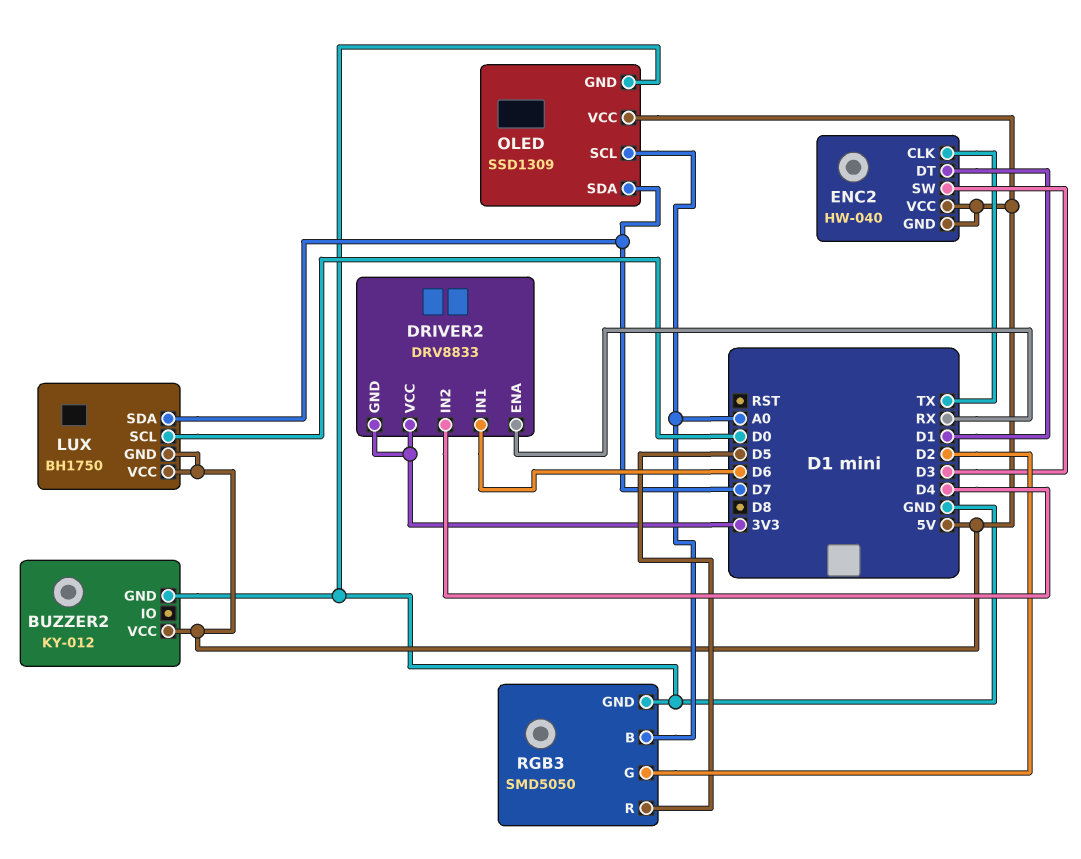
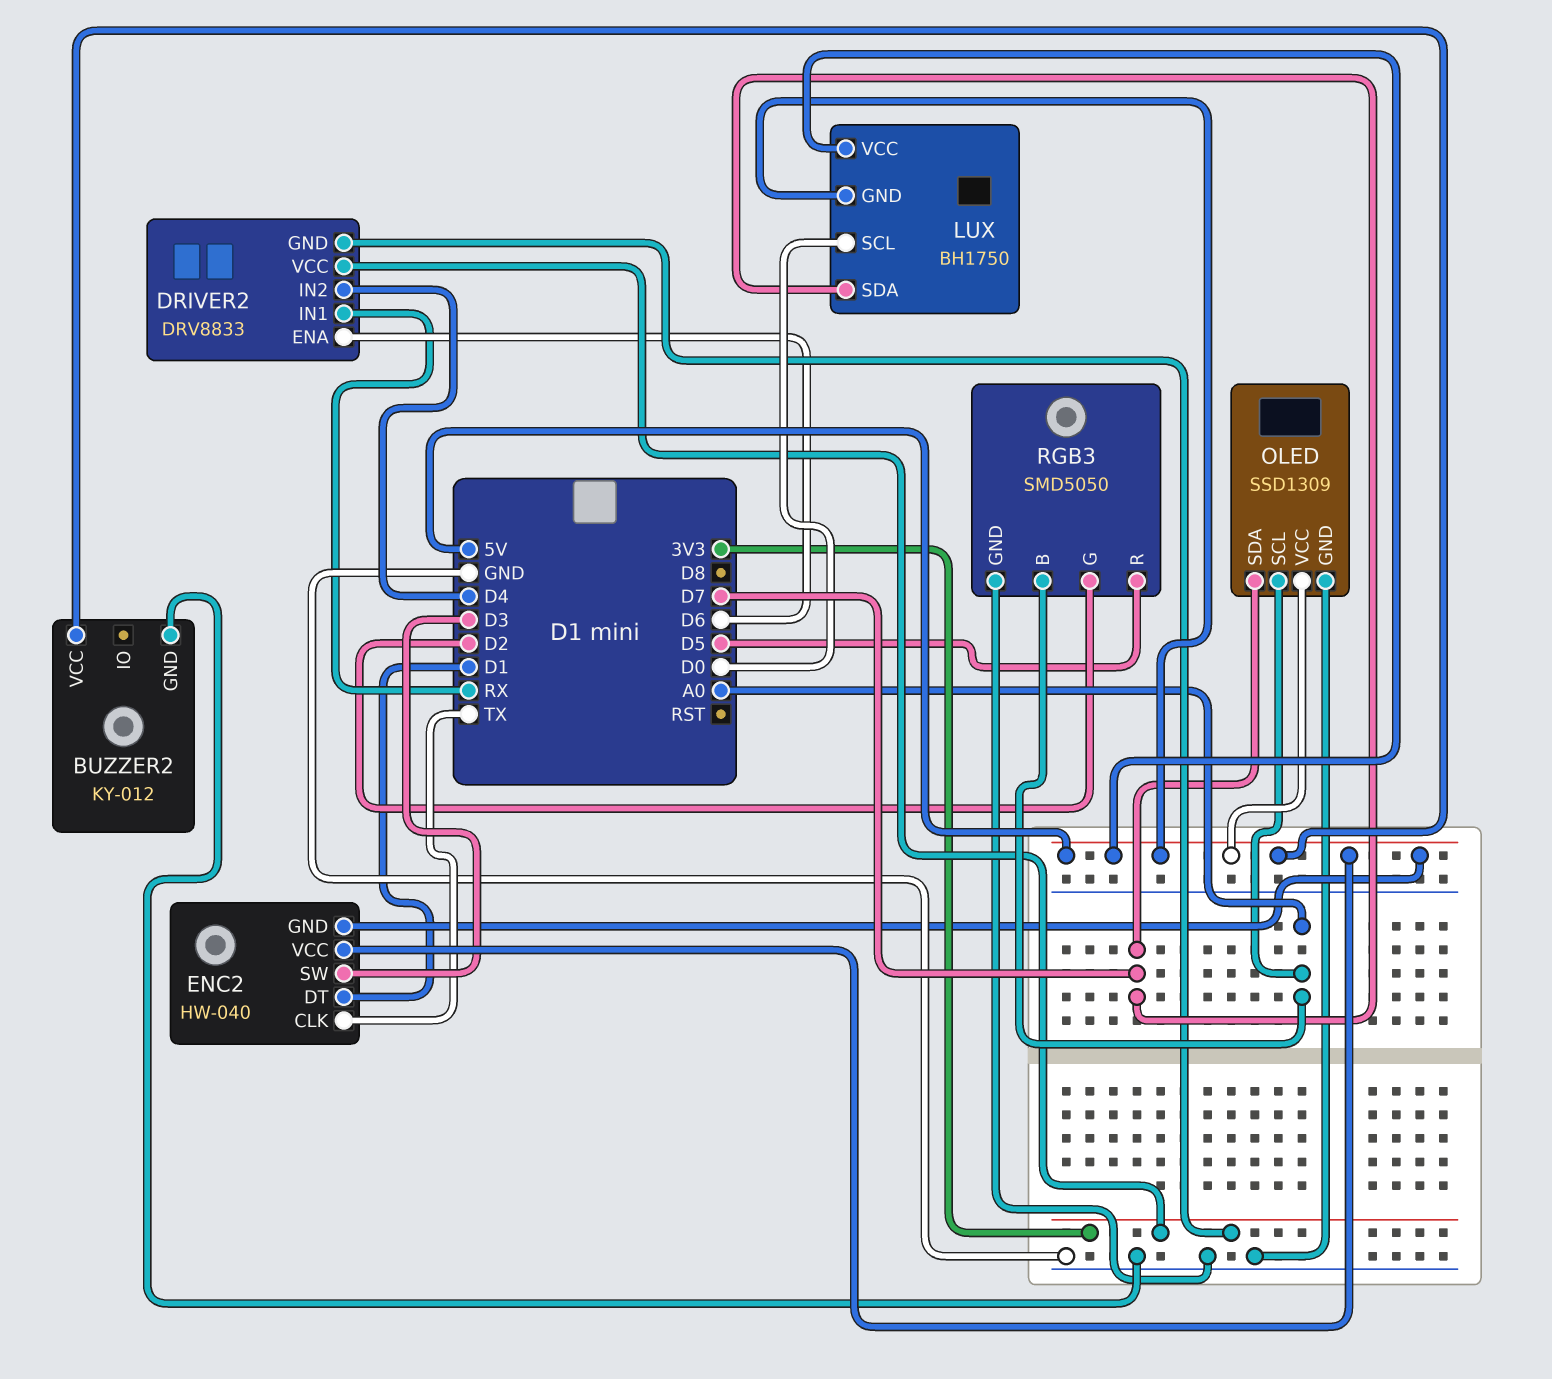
DRIVER2 pin ENA: RX -> D6
DRIVER2 pin IN1: D6 -> RX

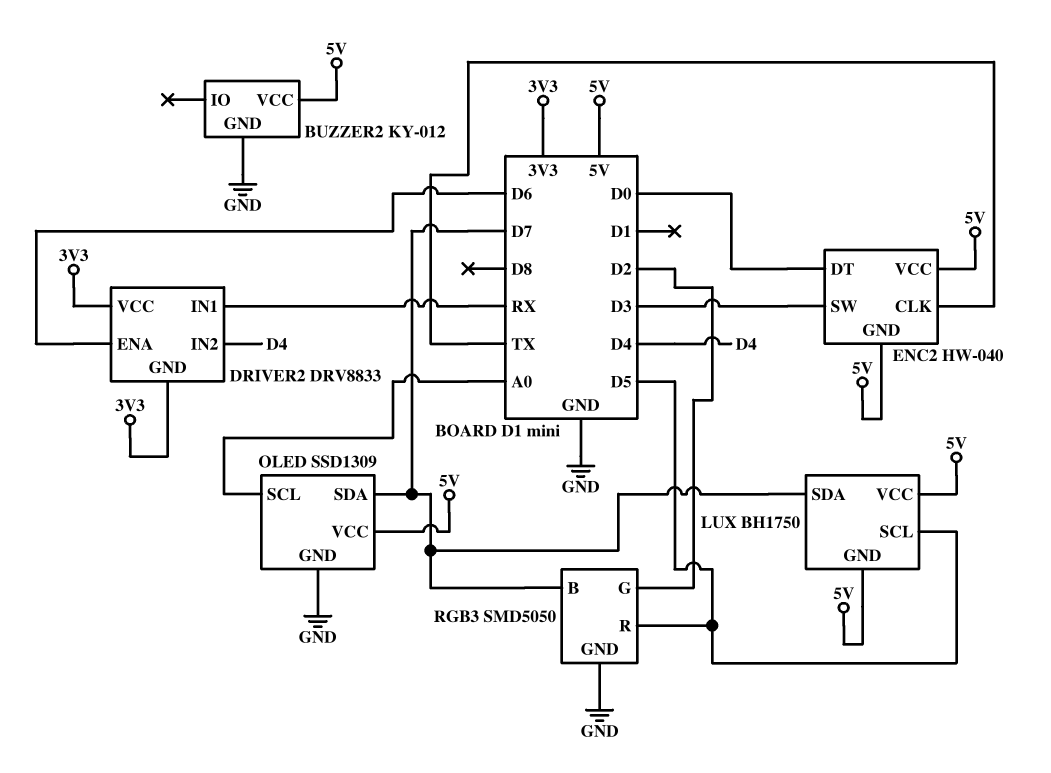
ENC2 pin DT: D1 -> D0
LUX pin SCL: D0 -> D5
RGB3 pin B: A0 -> D7

